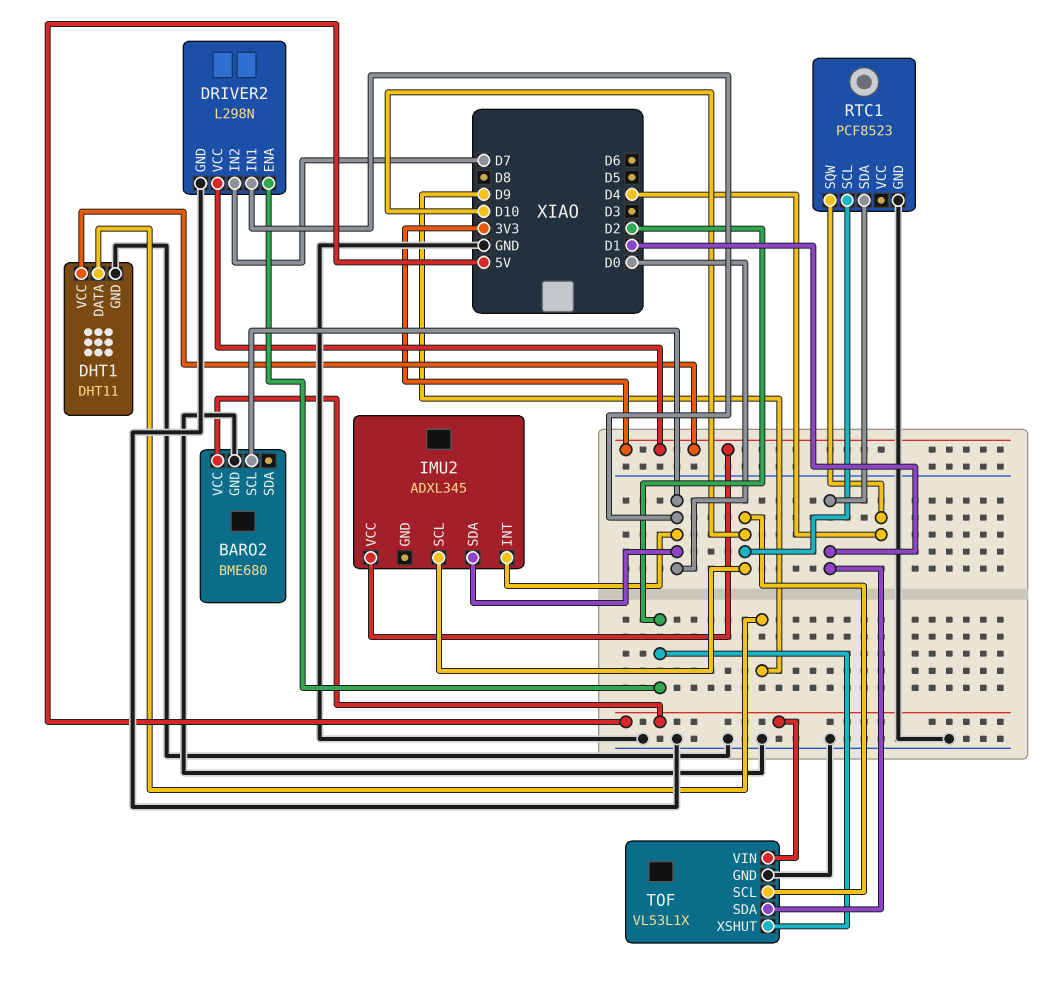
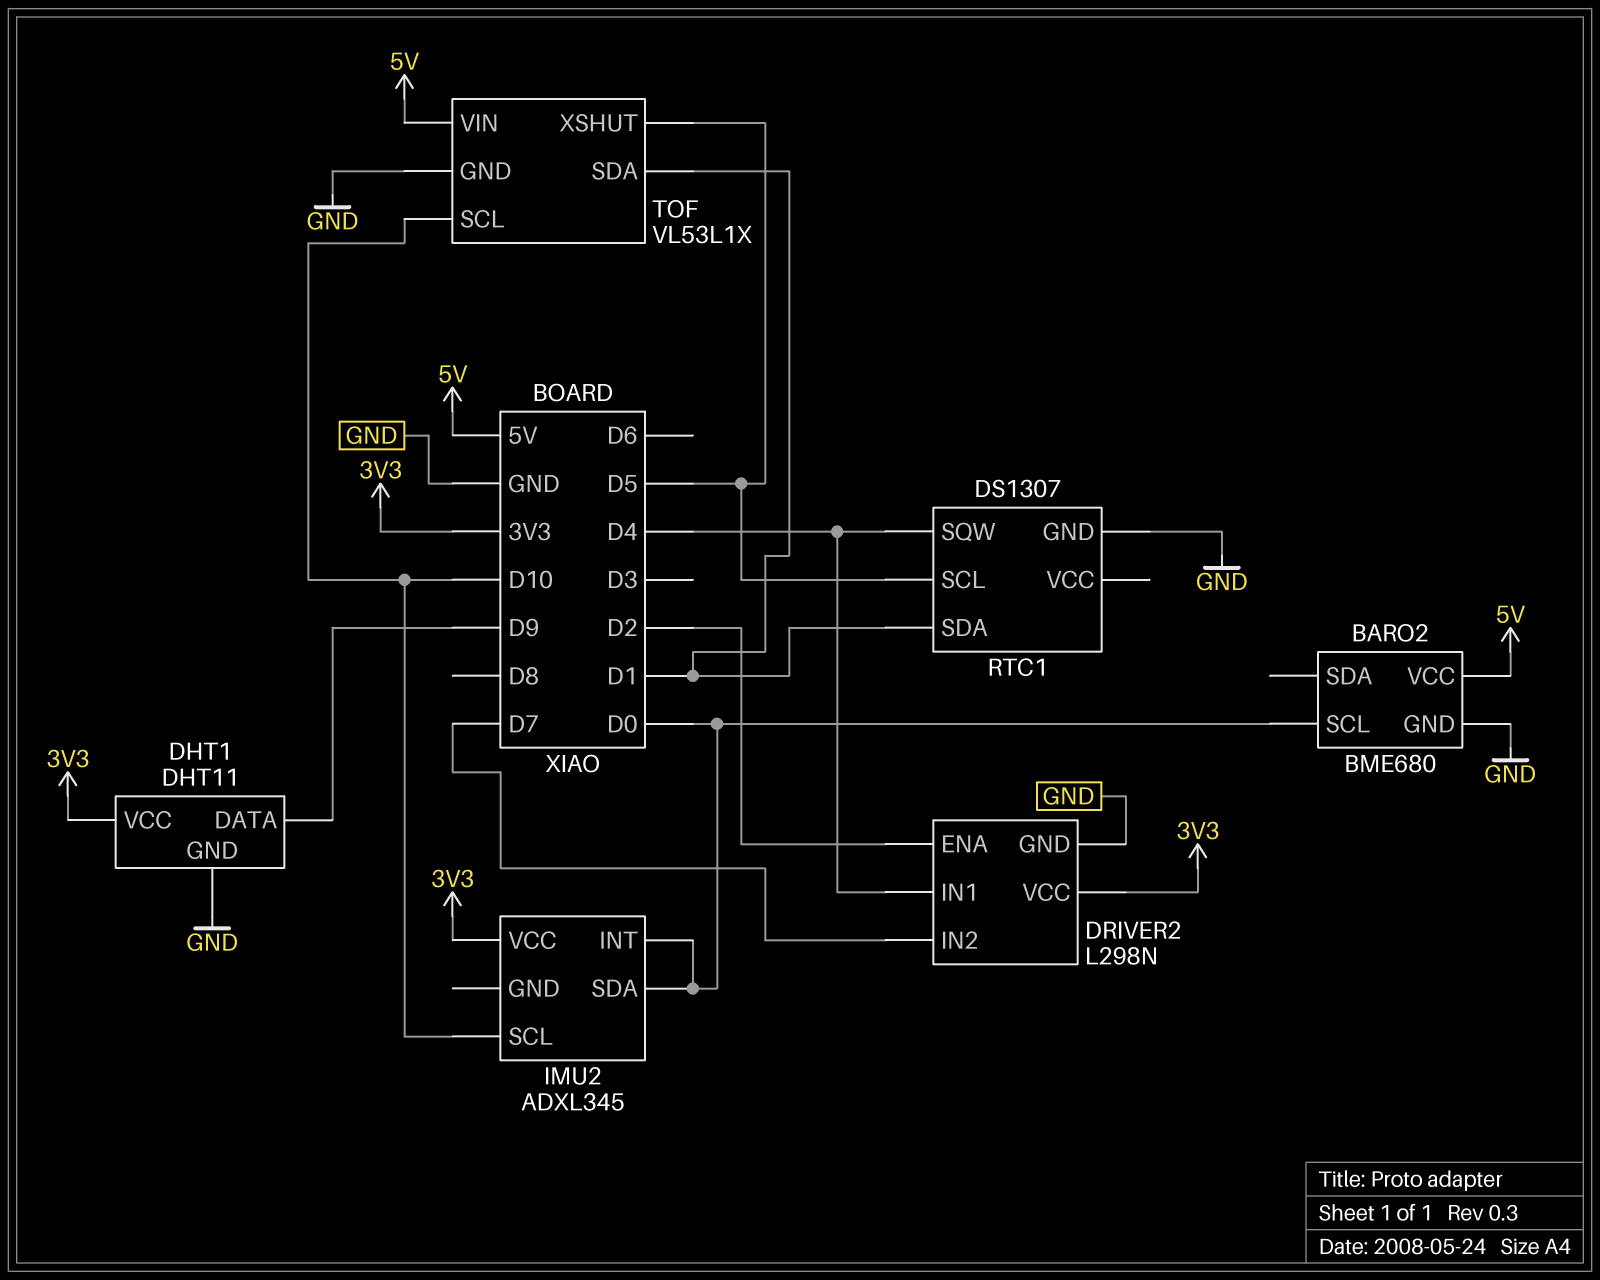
DRIVER2 pin IN1: D0 -> D4
RTC1: PCF8523 -> DS1307
RTC1 pin SCL: D10 -> D5
TOF pin XSHUT: D2 -> D5

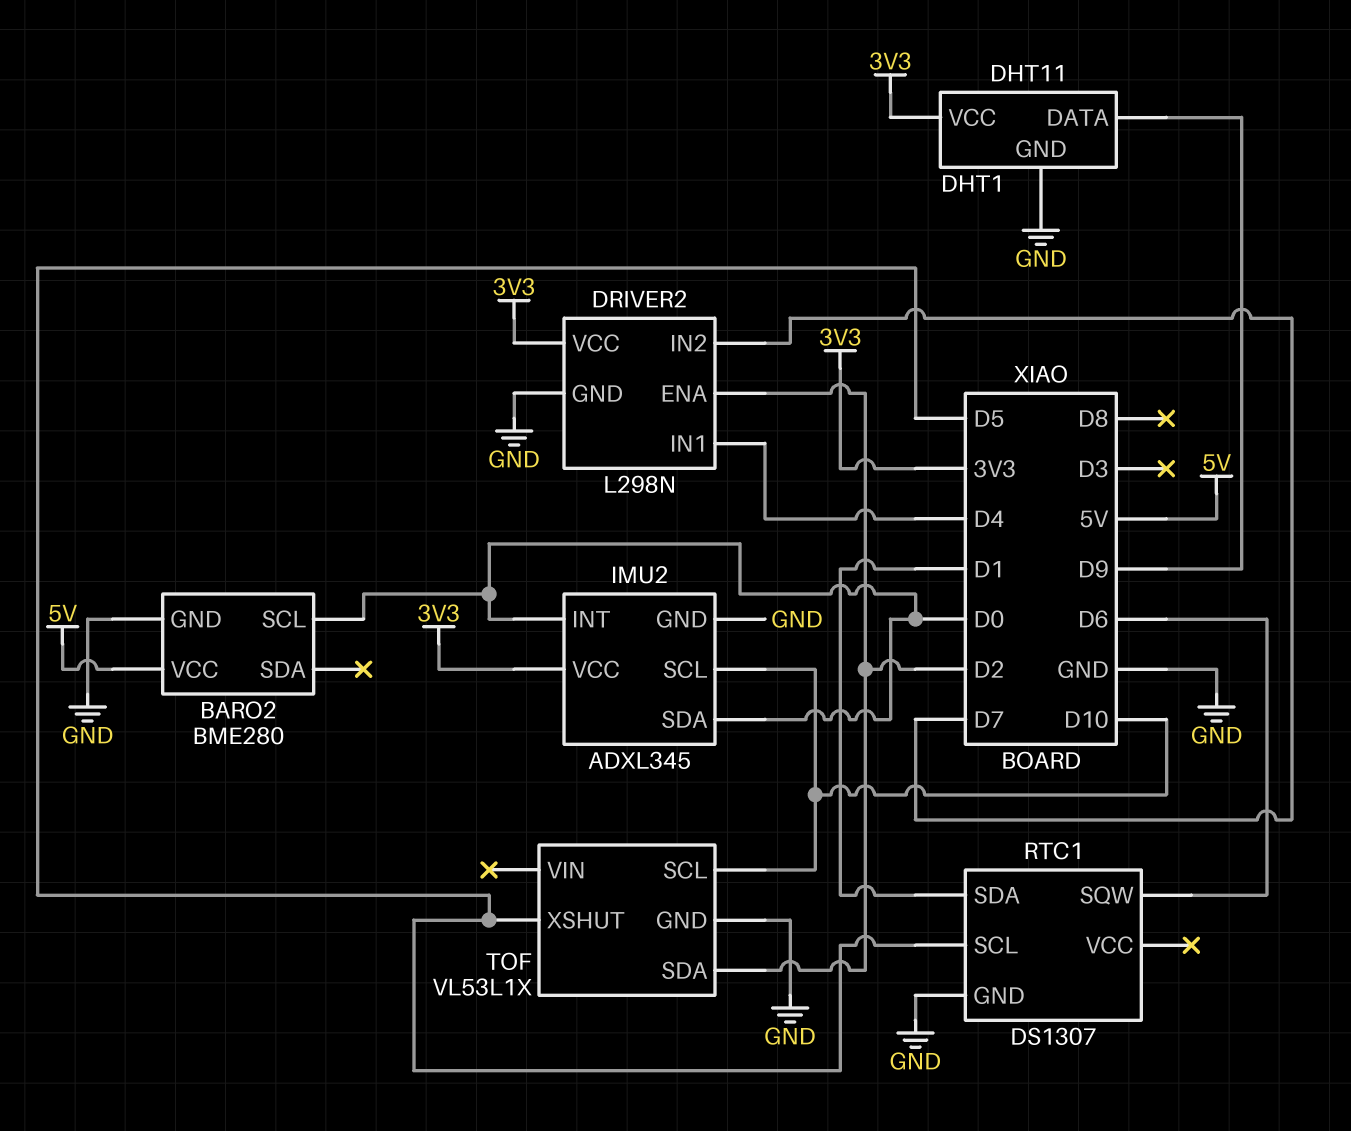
BARO2: BME680 -> BME280
IMU2 pin GND: none -> GND
RTC1 pin SQW: D4 -> D6
TOF pin SDA: D1 -> D2
TOF pin VIN: 5V -> none

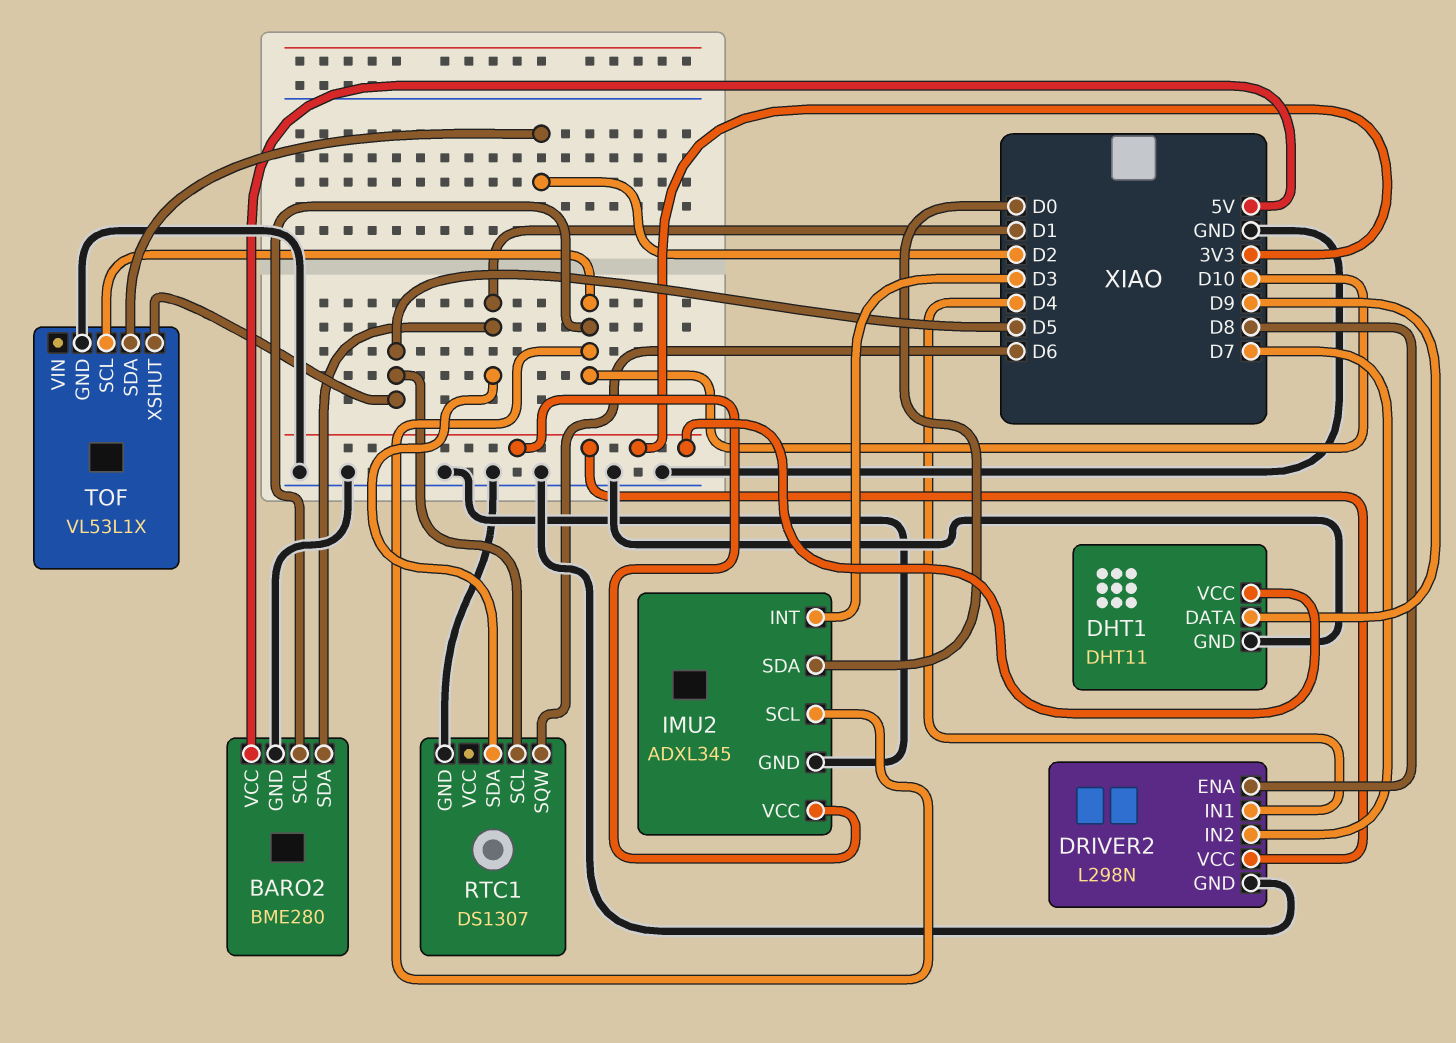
BARO2 pin SCL: D0 -> D10
BARO2 pin SDA: none -> D1
DRIVER2 pin ENA: D2 -> D8
IMU2 pin INT: D0 -> D3

